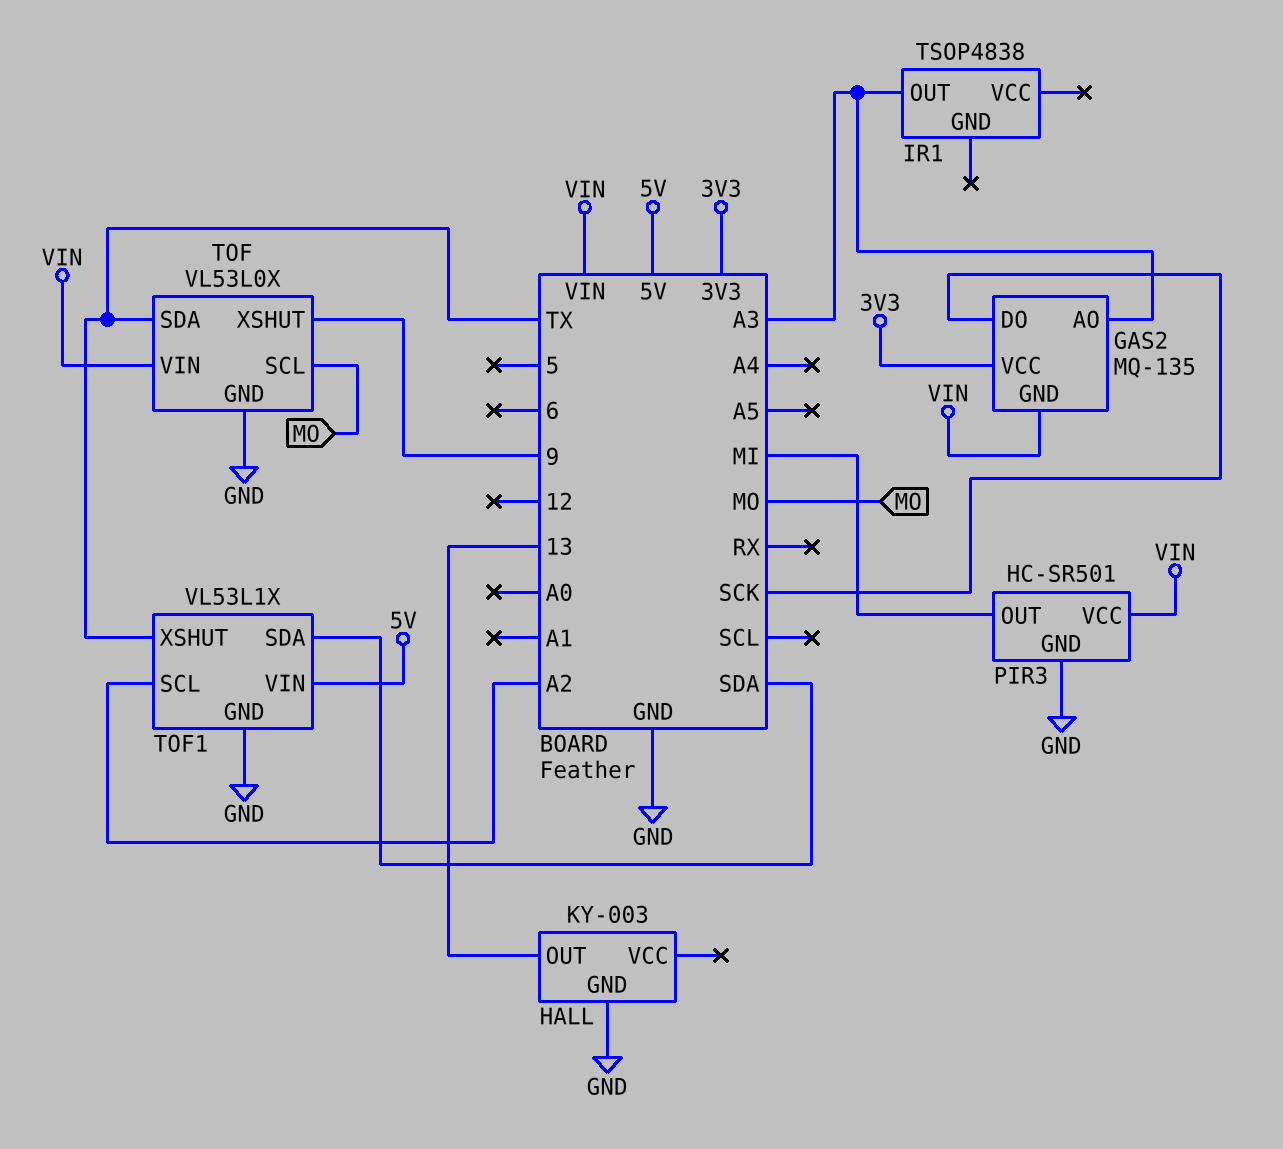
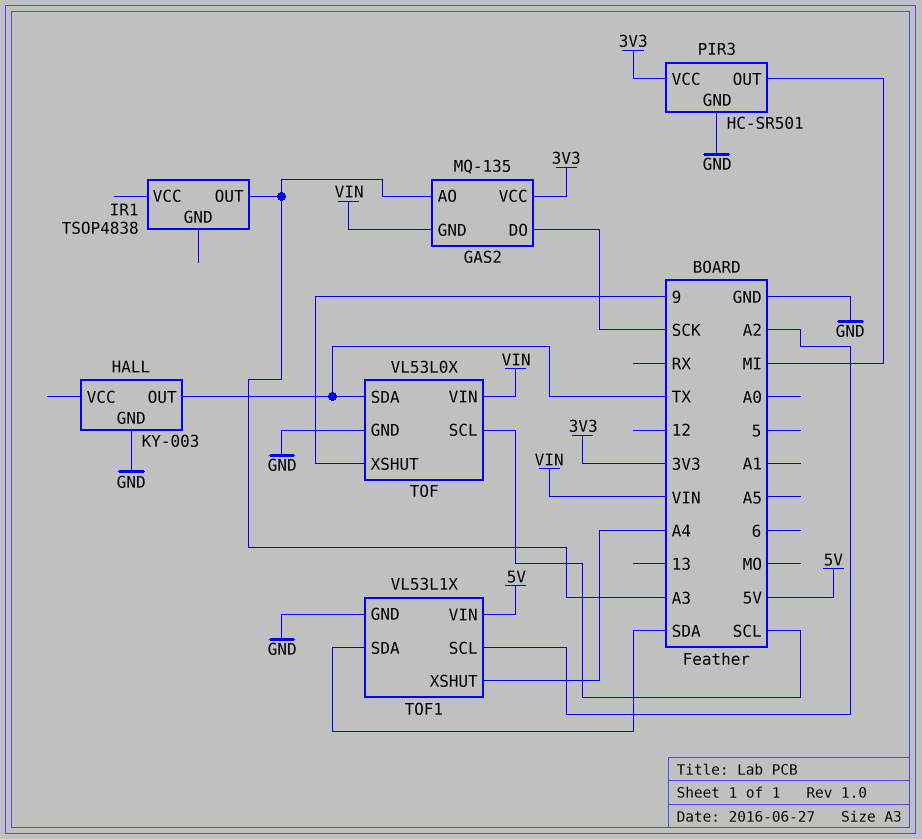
HALL pin OUT: 13 -> TX
PIR3 pin VCC: VIN -> 3V3
TOF pin SCL: MO -> SCL
TOF1 pin XSHUT: TX -> A4

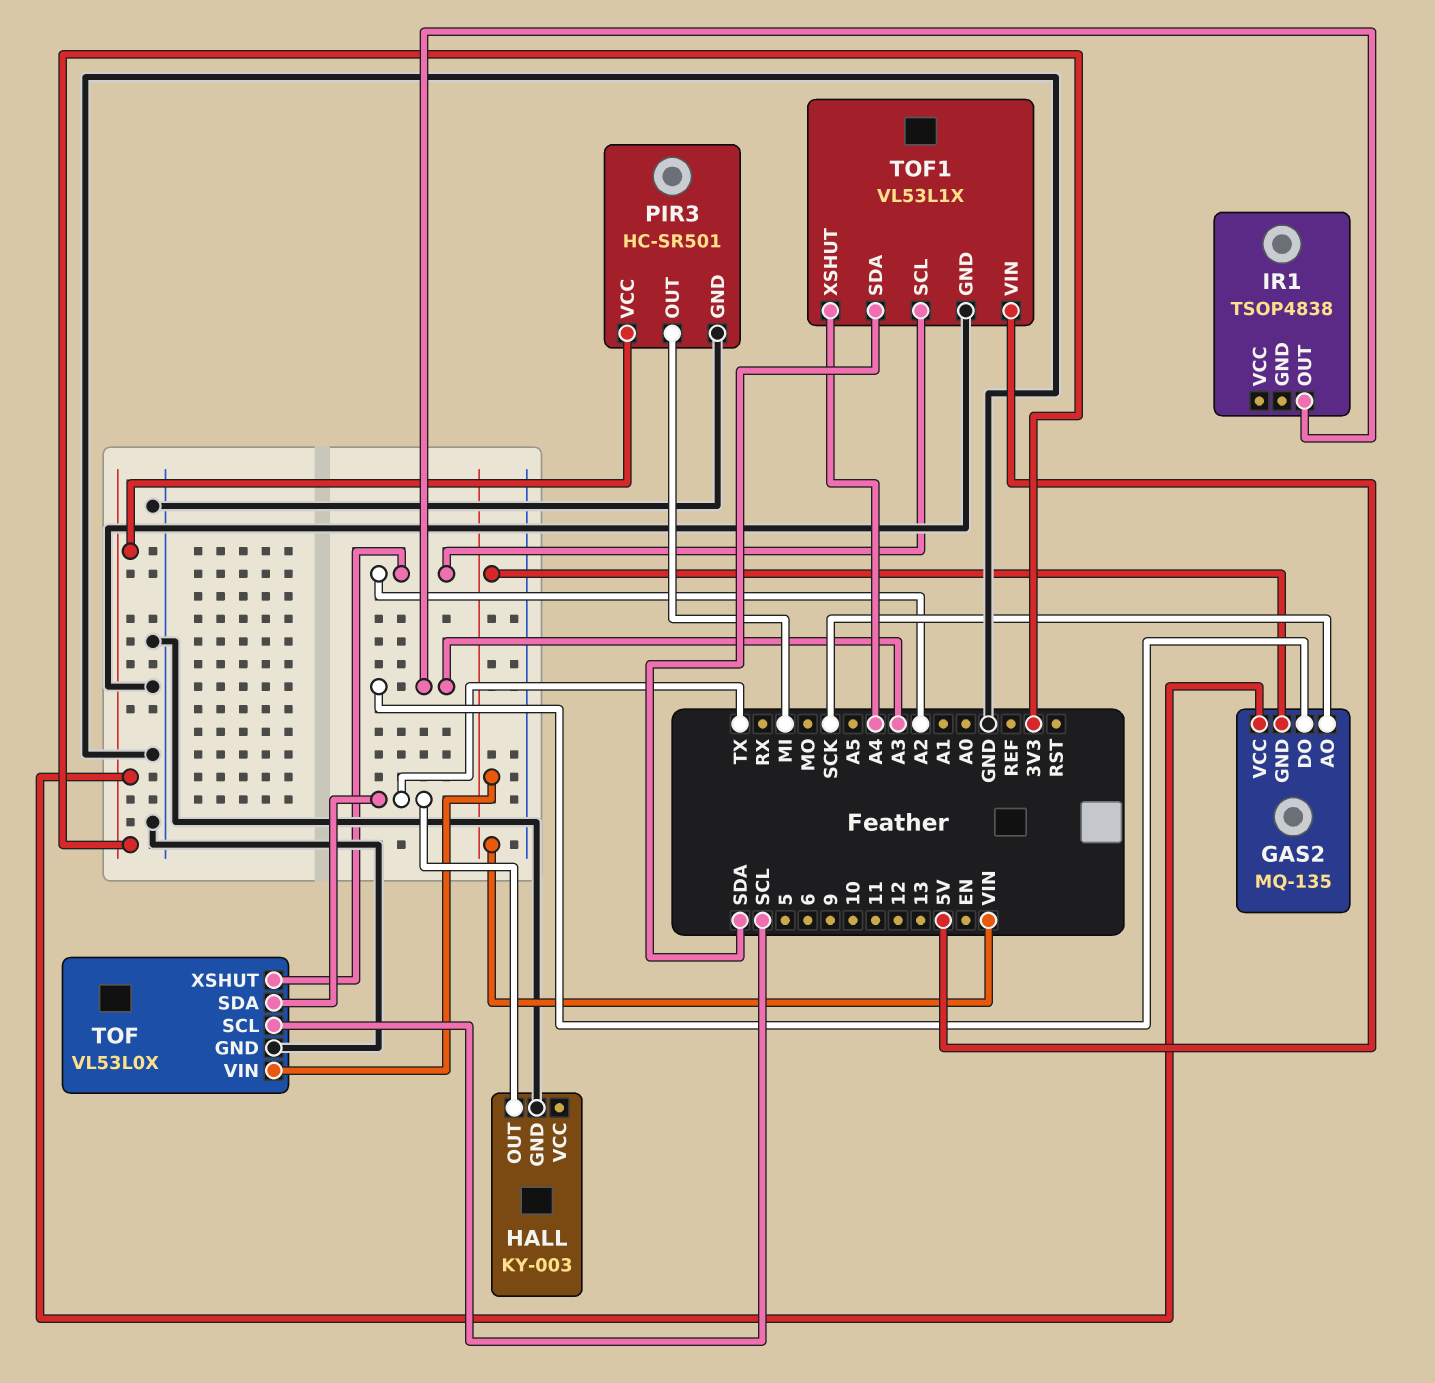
GAS2 pin AO: A3 -> SCK
GAS2 pin DO: SCK -> A3
TOF pin XSHUT: 9 -> A2

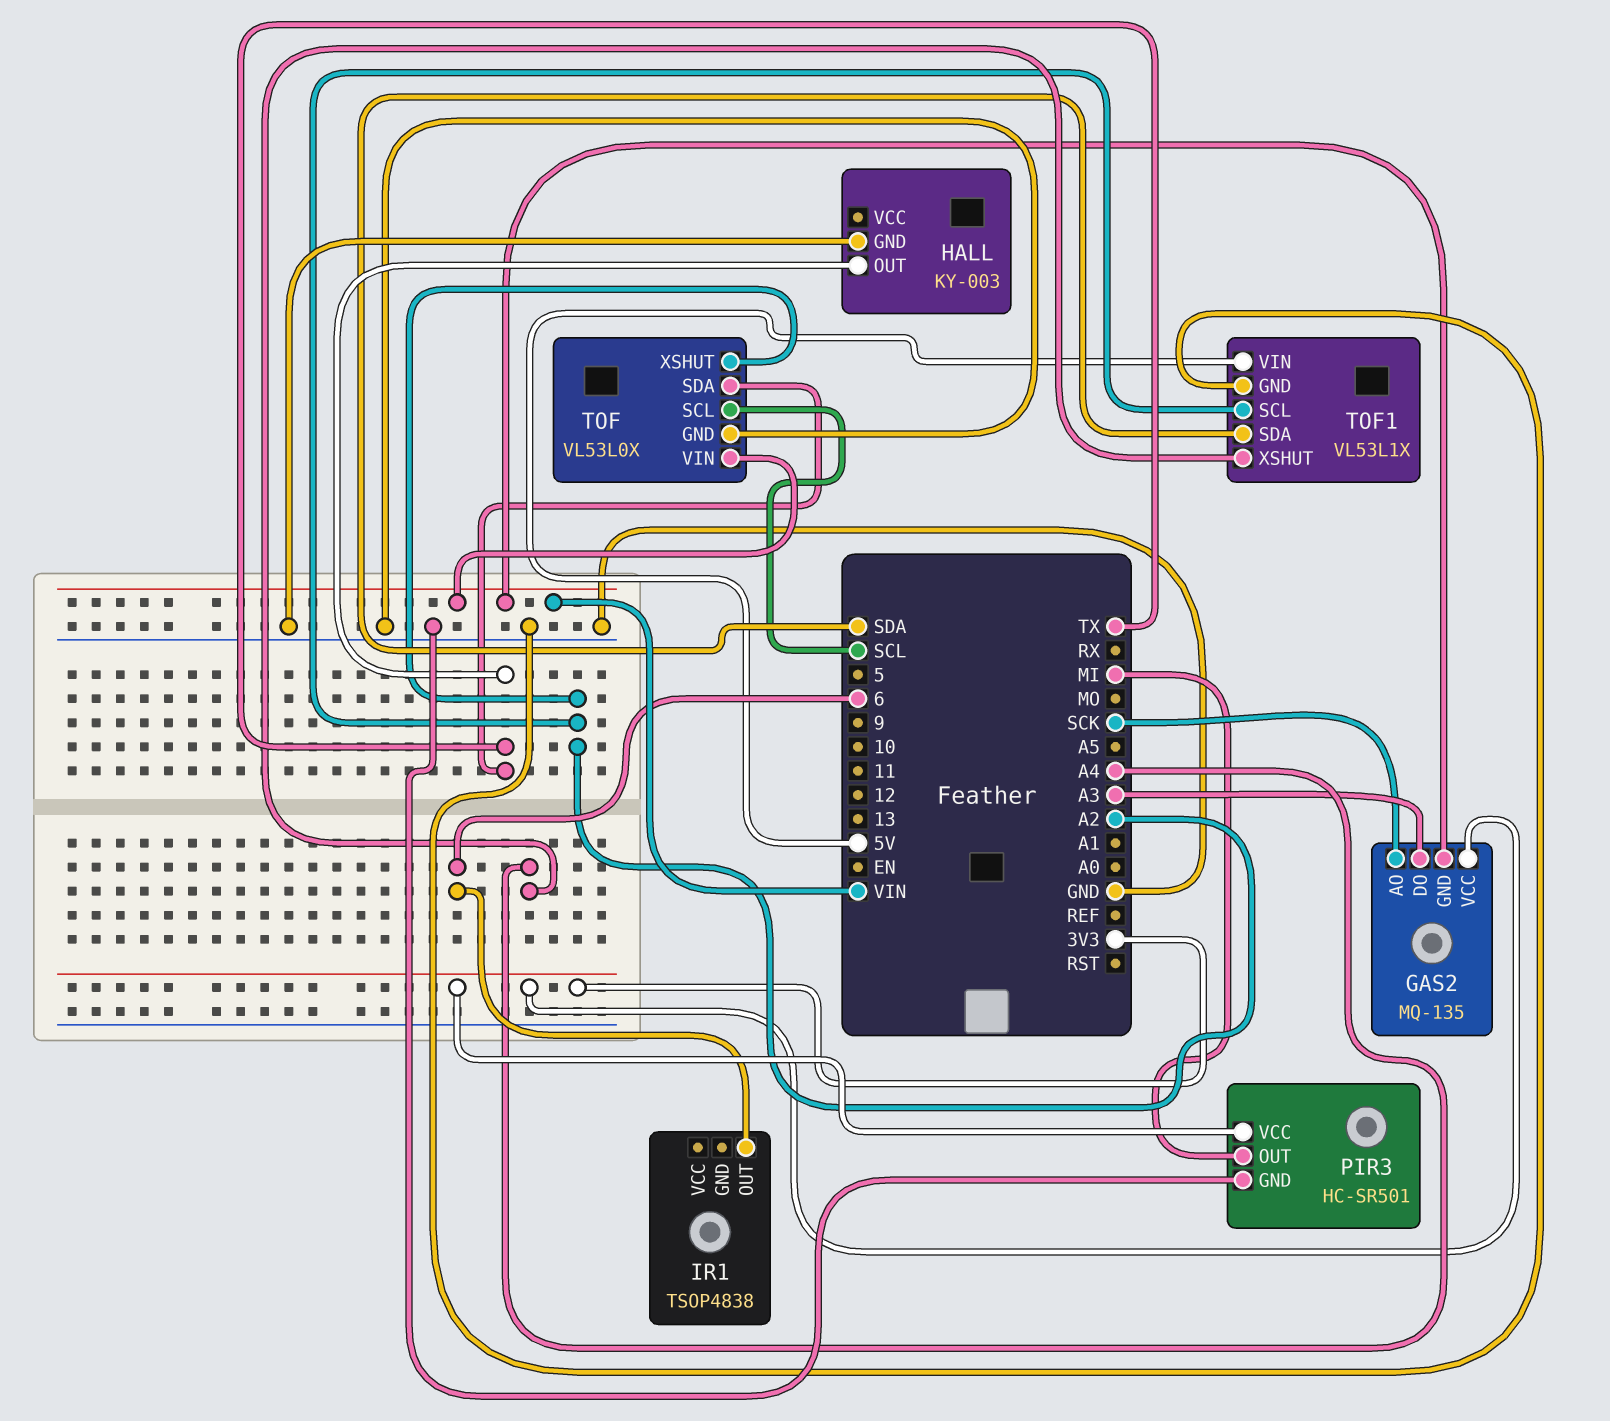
IR1 pin OUT: A3 -> 6

